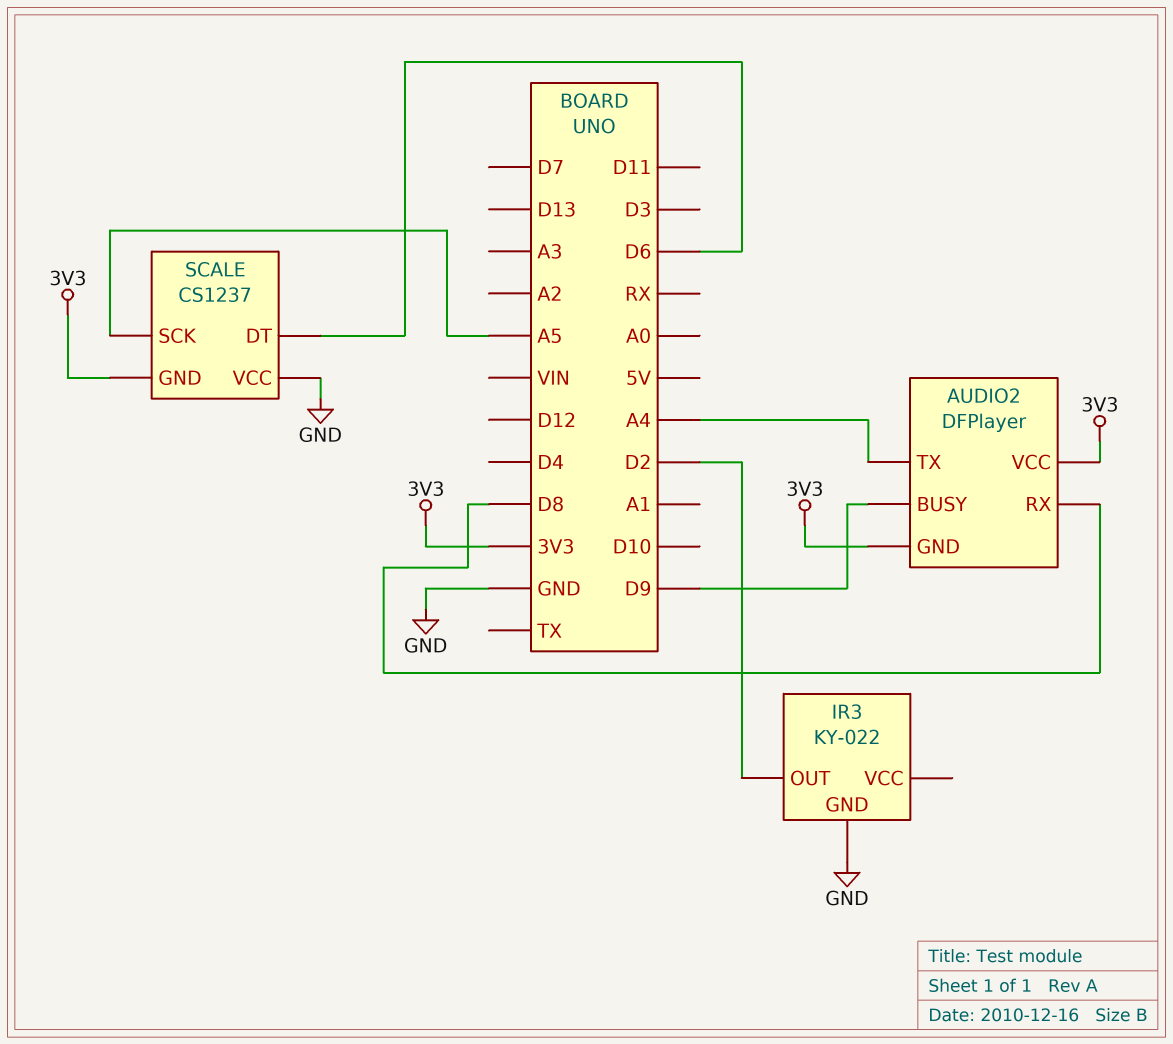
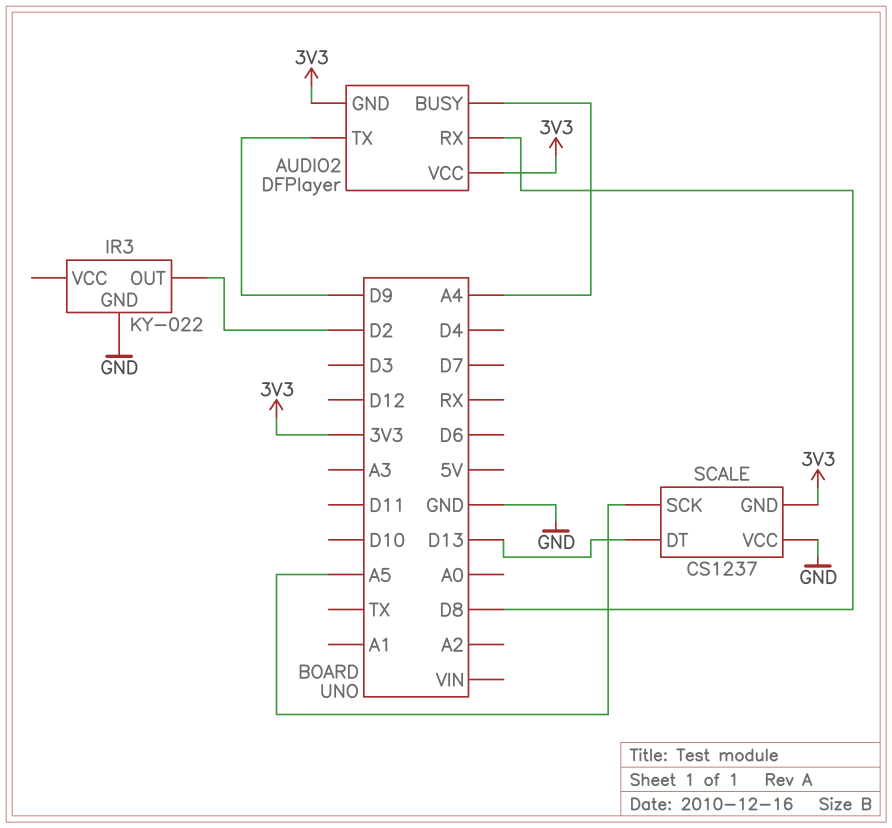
AUDIO2 pin BUSY: D9 -> A4
AUDIO2 pin TX: A4 -> D9
SCALE pin DT: D6 -> D13

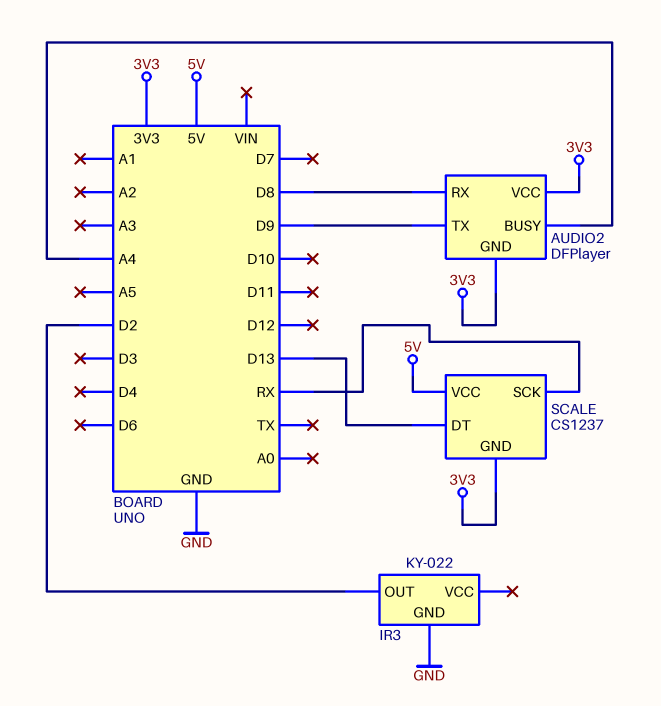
SCALE pin SCK: A5 -> RX
SCALE pin VCC: GND -> 5V

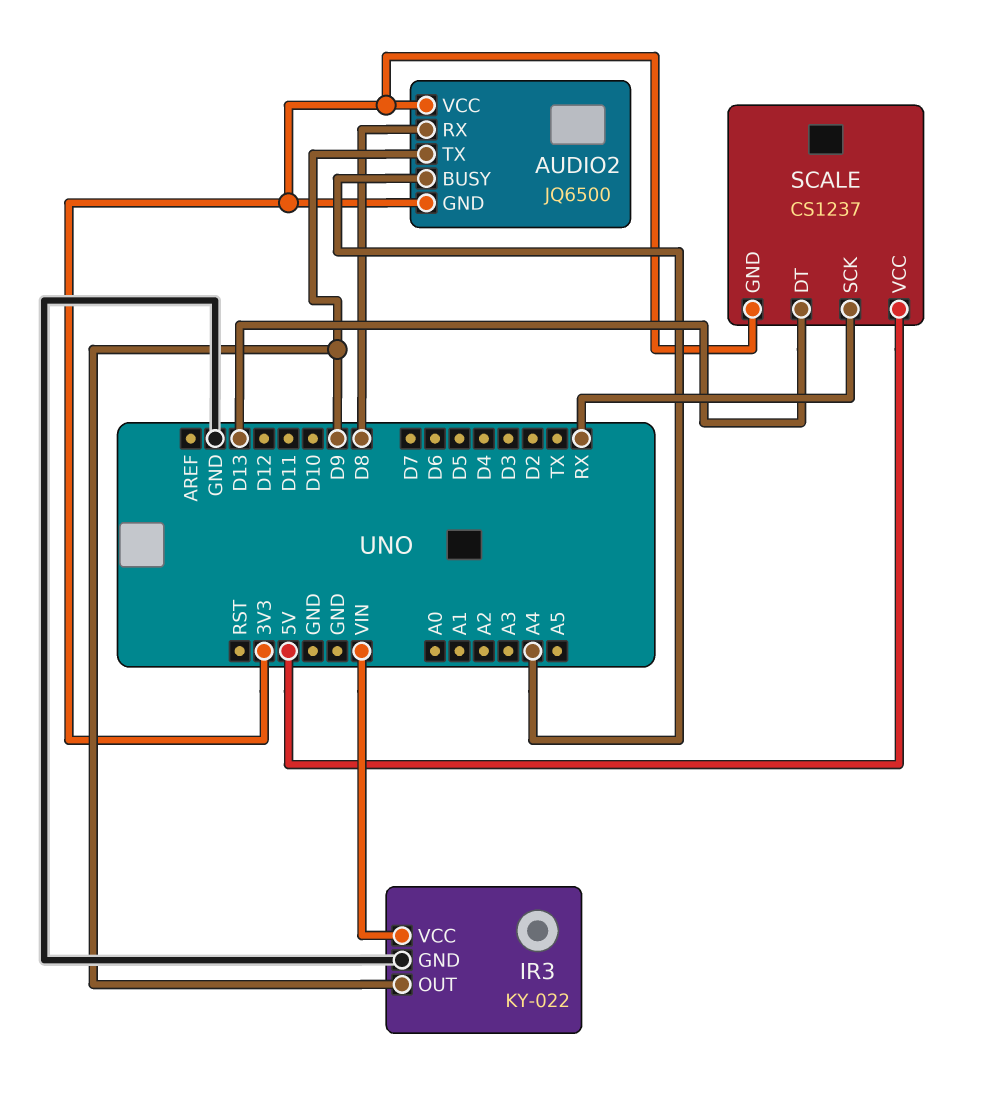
AUDIO2: DFPlayer -> JQ6500
IR3 pin OUT: D2 -> D9
IR3 pin VCC: none -> VIN

